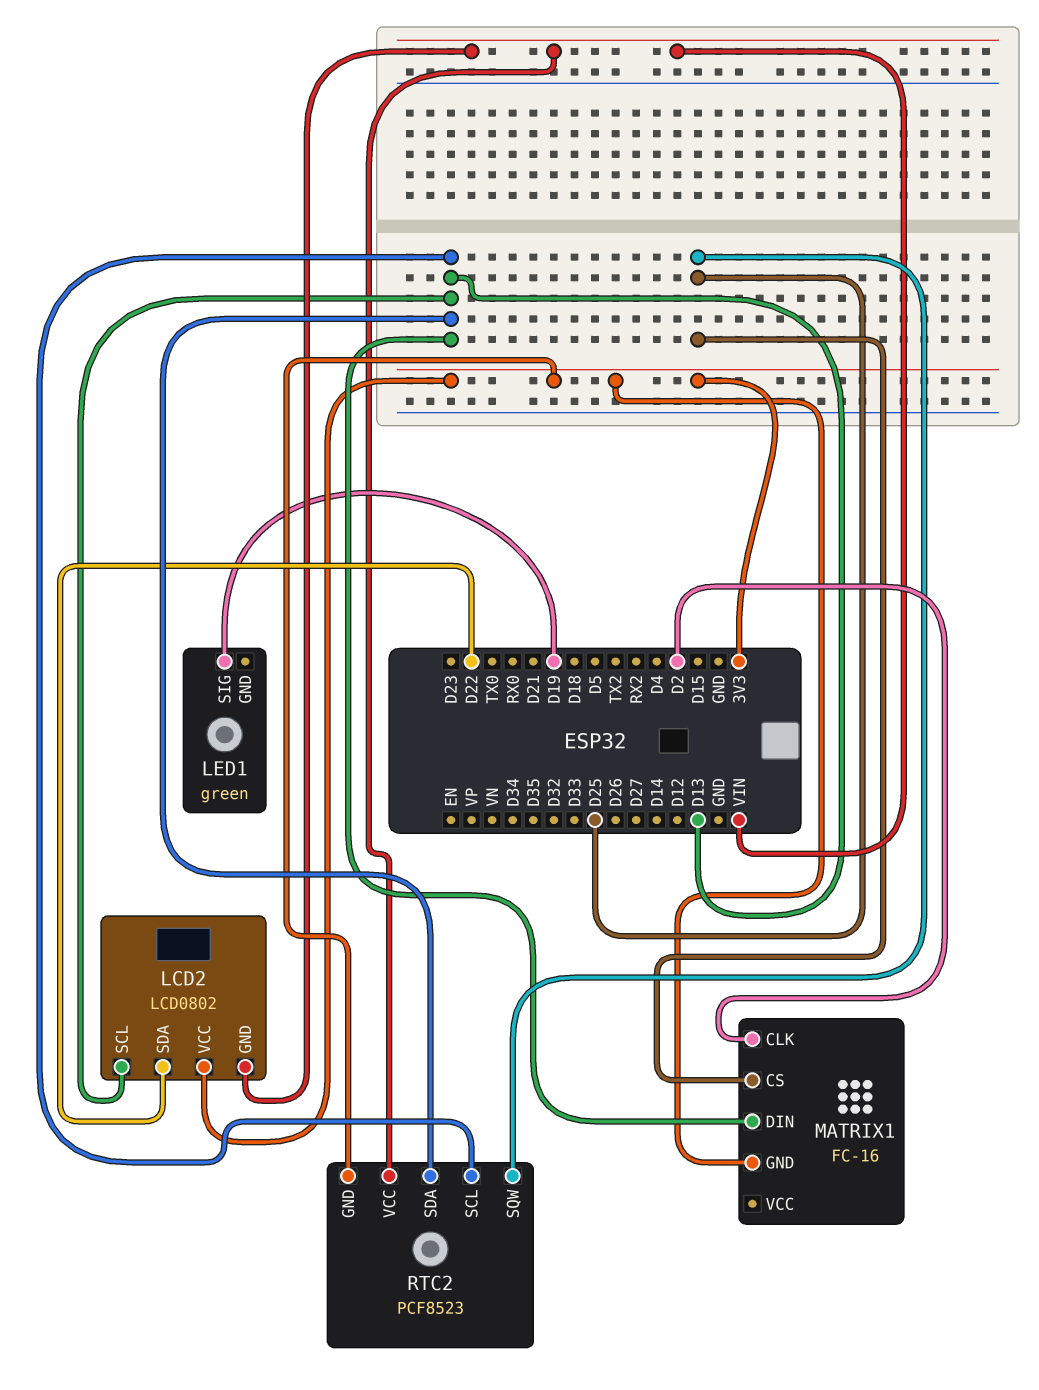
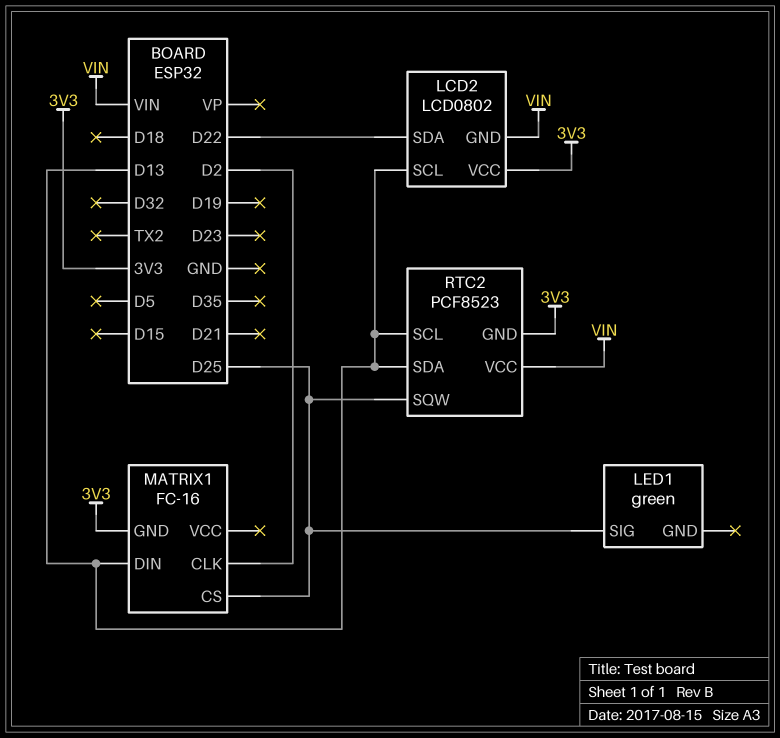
LED1 pin SIG: D19 -> D25

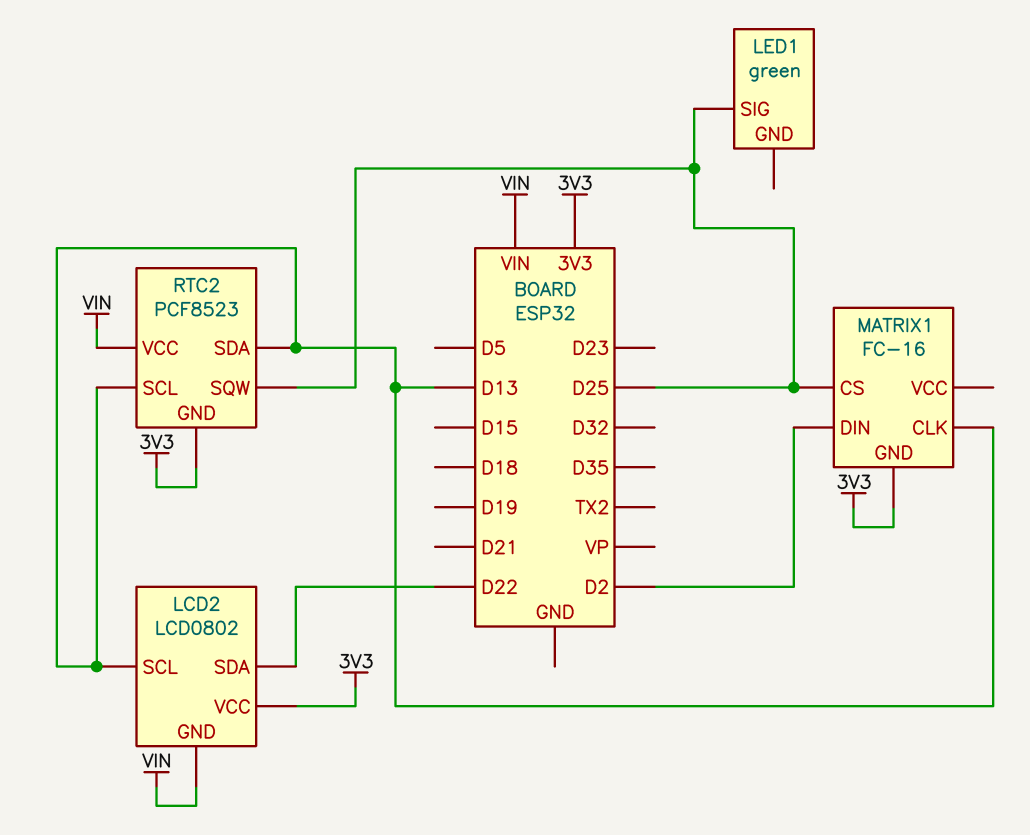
MATRIX1 pin CLK: D2 -> D13
MATRIX1 pin DIN: D13 -> D2

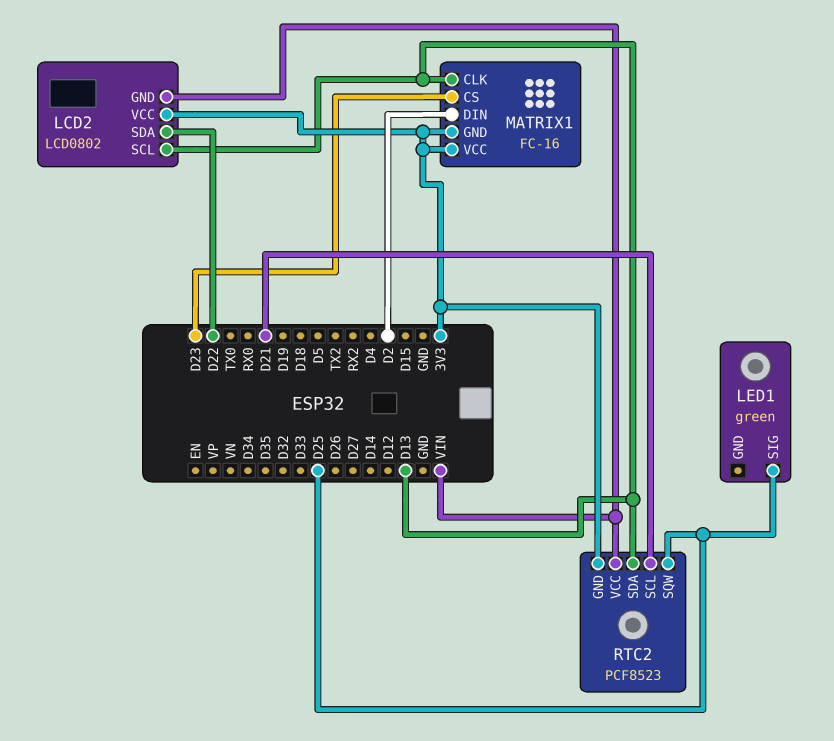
MATRIX1 pin CS: D25 -> D23
MATRIX1 pin VCC: none -> 3V3
RTC2 pin SCL: D13 -> D21

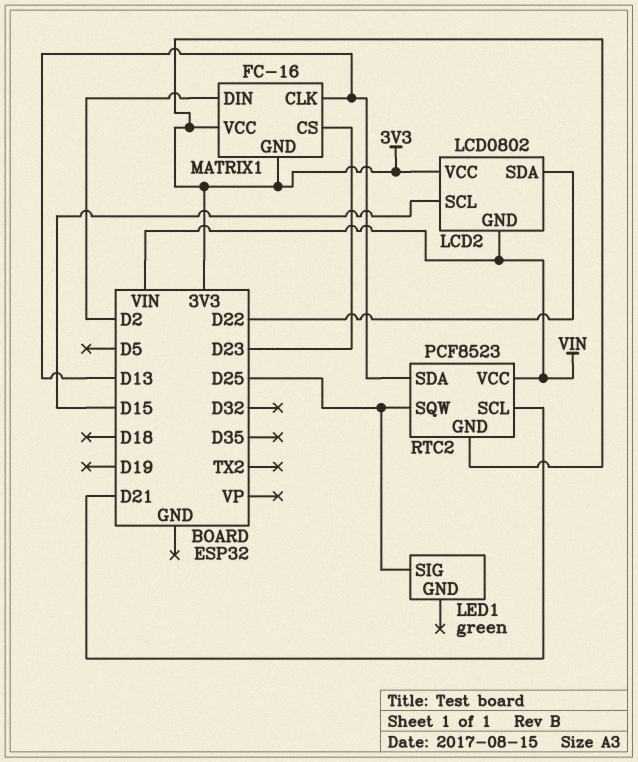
LCD2 pin SCL: D13 -> D15

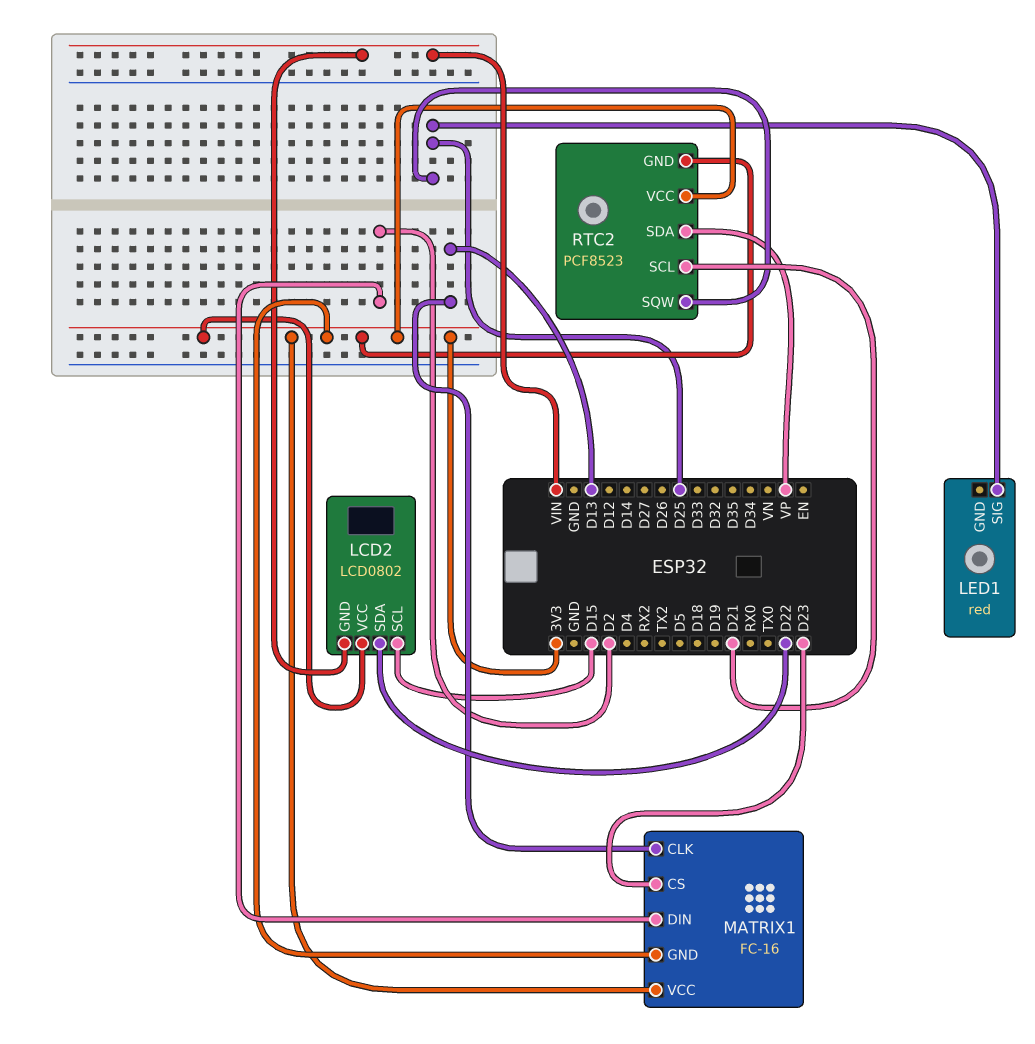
LED1: green -> red
RTC2 pin SDA: D13 -> VP
RTC2 pin VCC: VIN -> 3V3

